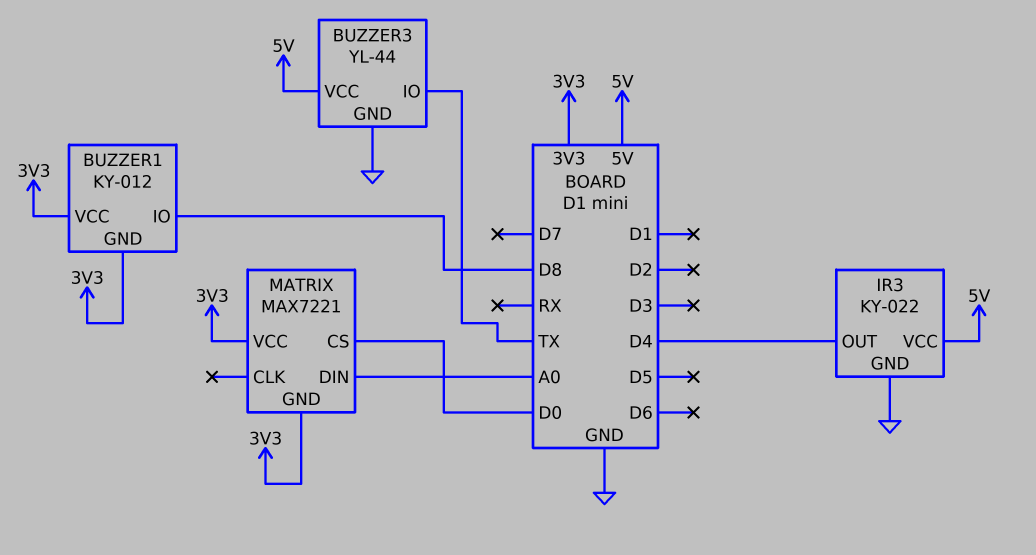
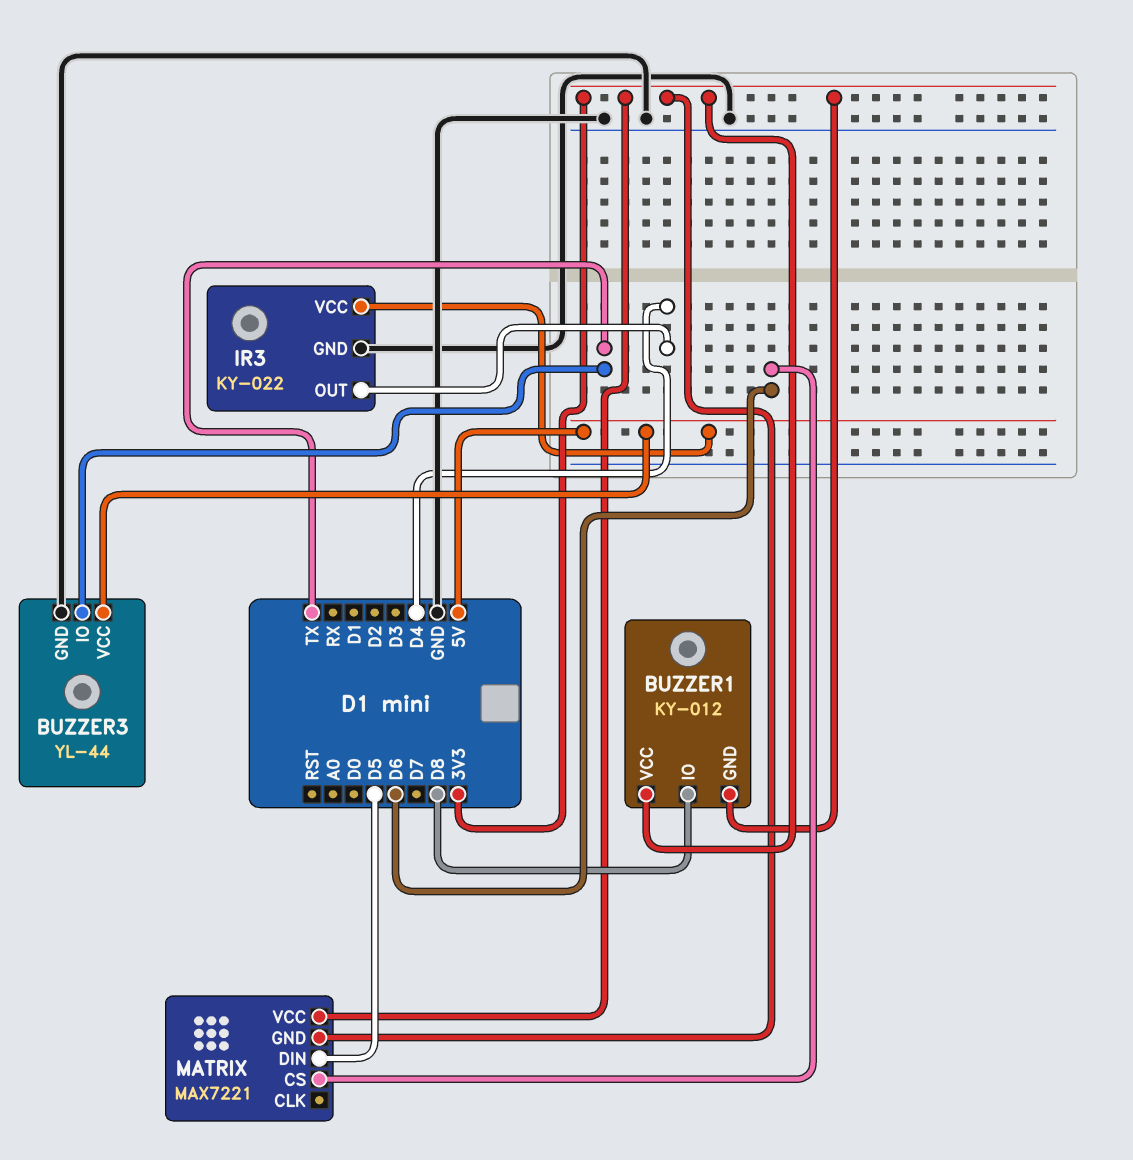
MATRIX pin CS: D0 -> D6
MATRIX pin DIN: A0 -> D5

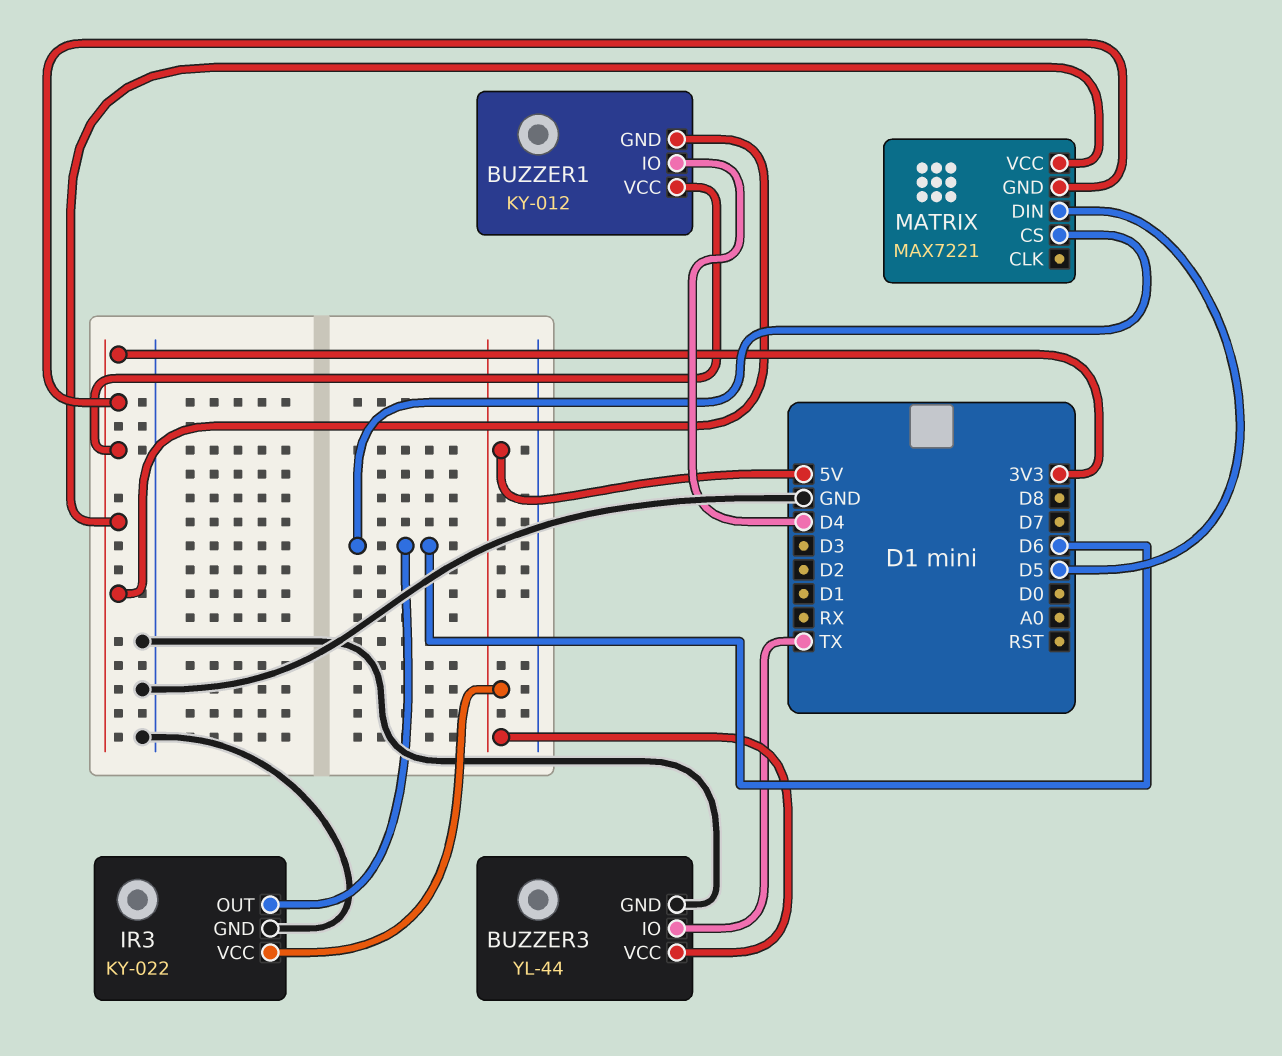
BUZZER1 pin IO: D8 -> D4
IR3 pin OUT: D4 -> D6

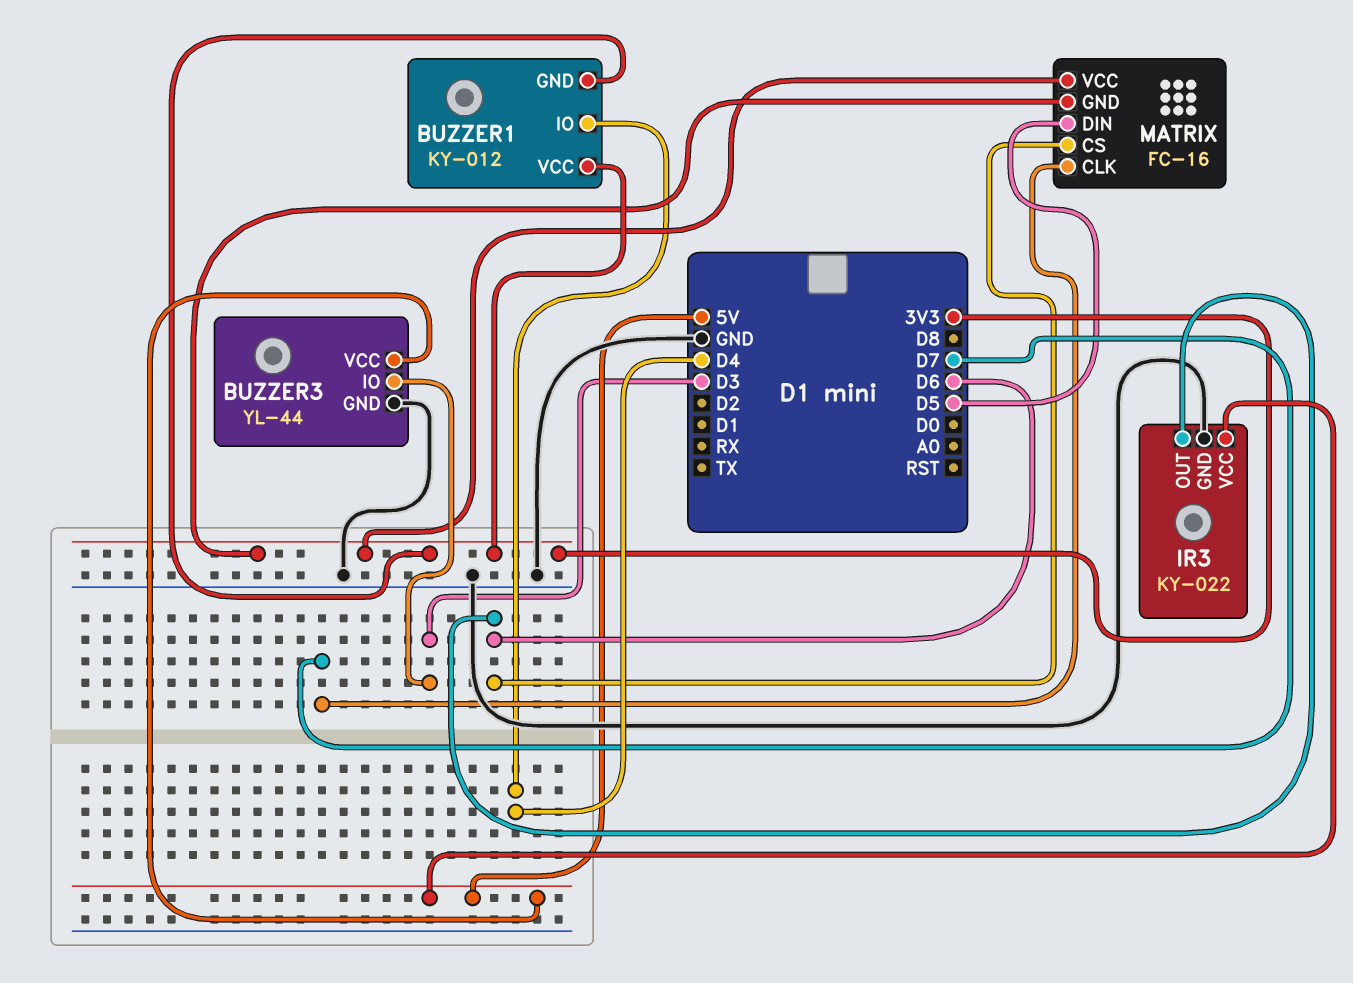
BUZZER3 pin IO: TX -> D3
MATRIX: MAX7221 -> FC-16
MATRIX pin CLK: none -> D7

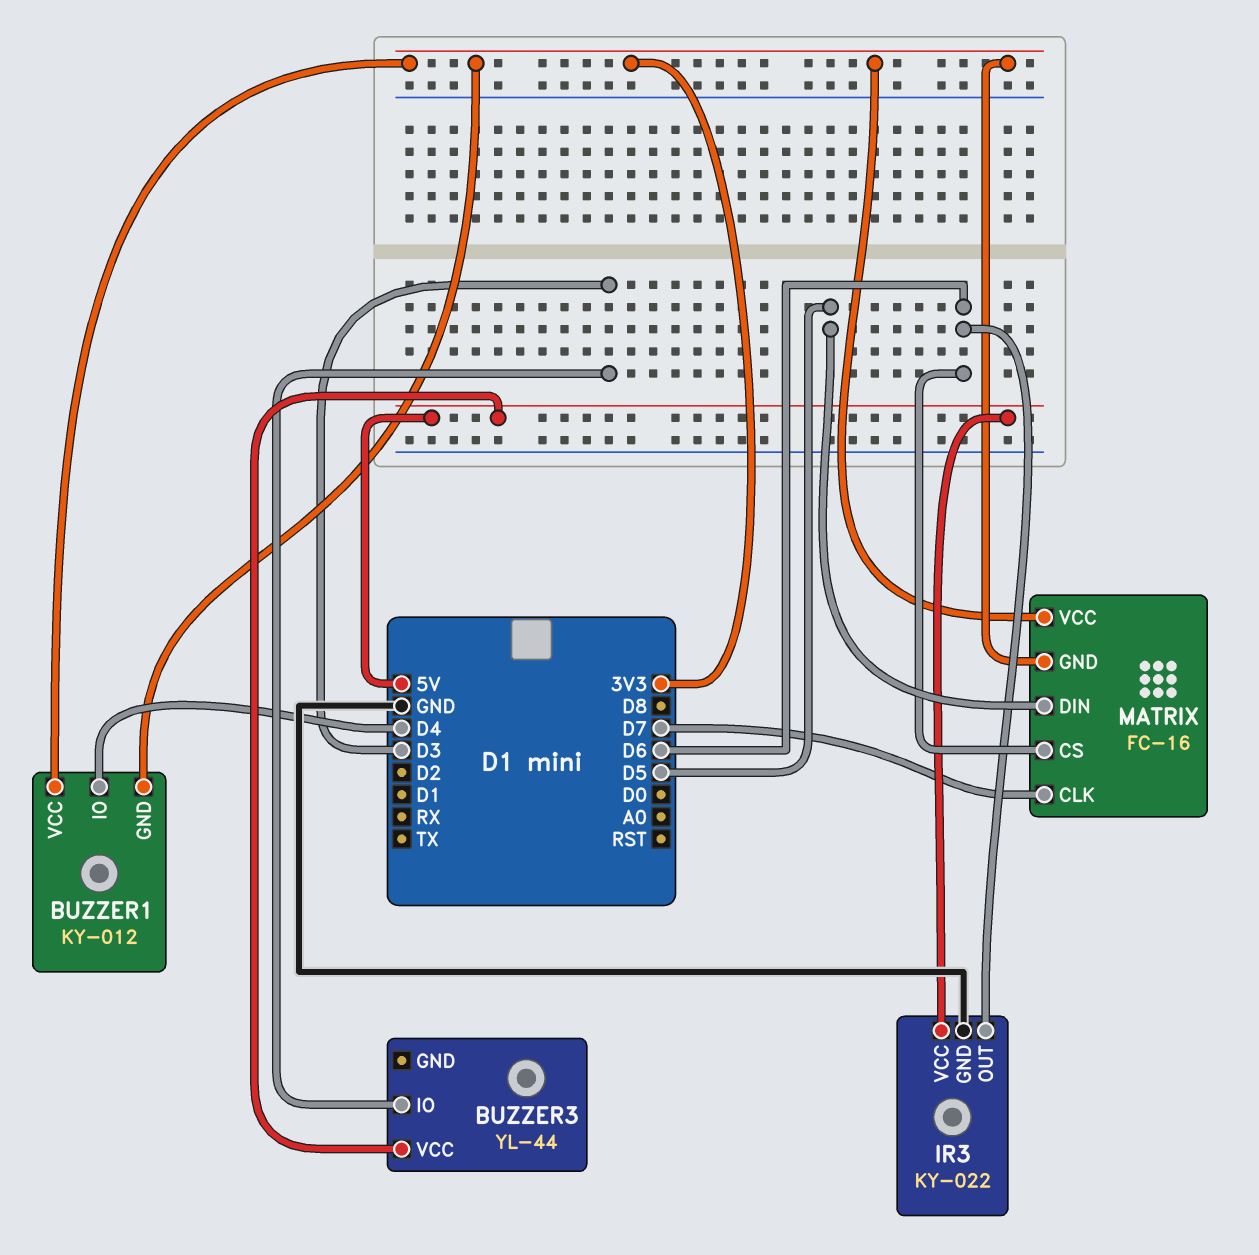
BUZZER3 pin GND: GND -> none

